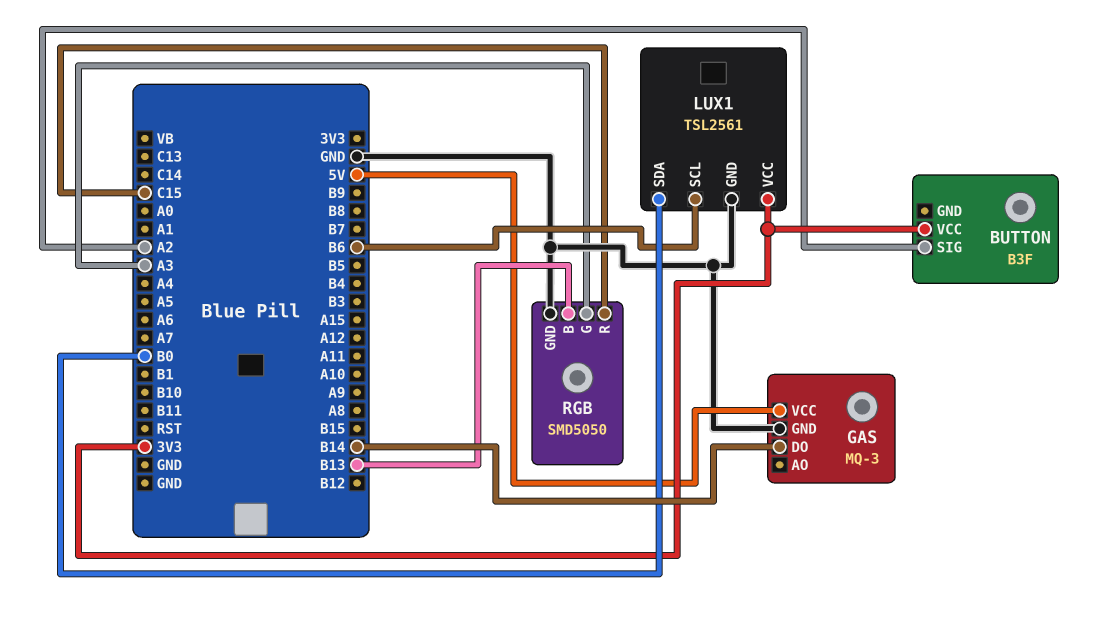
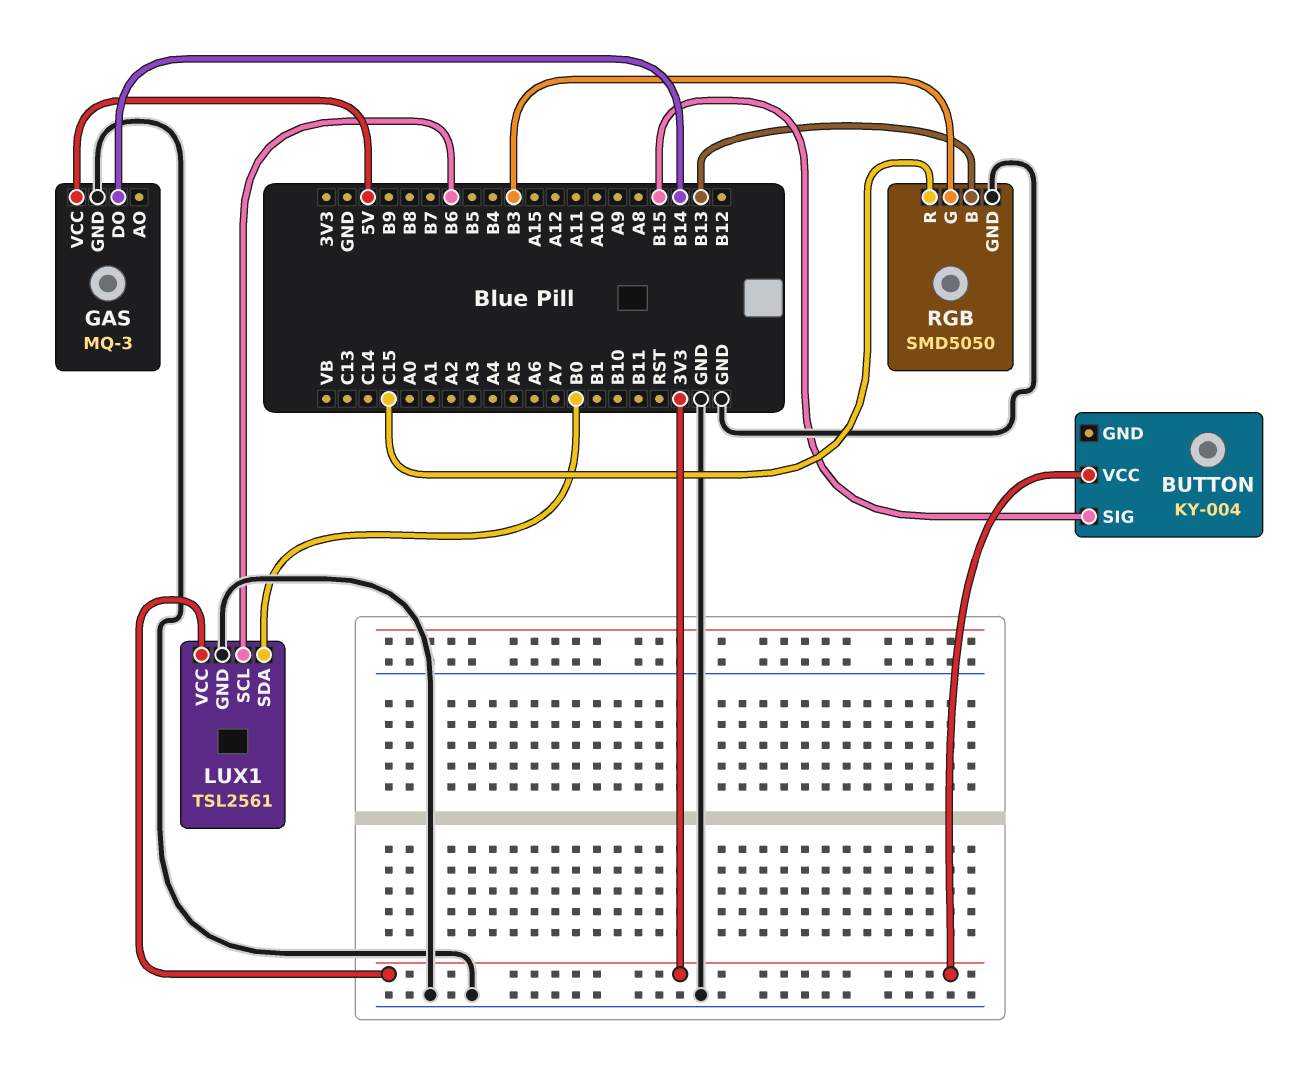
BUTTON: B3F -> KY-004
BUTTON pin SIG: A2 -> B15
RGB pin G: A3 -> B3

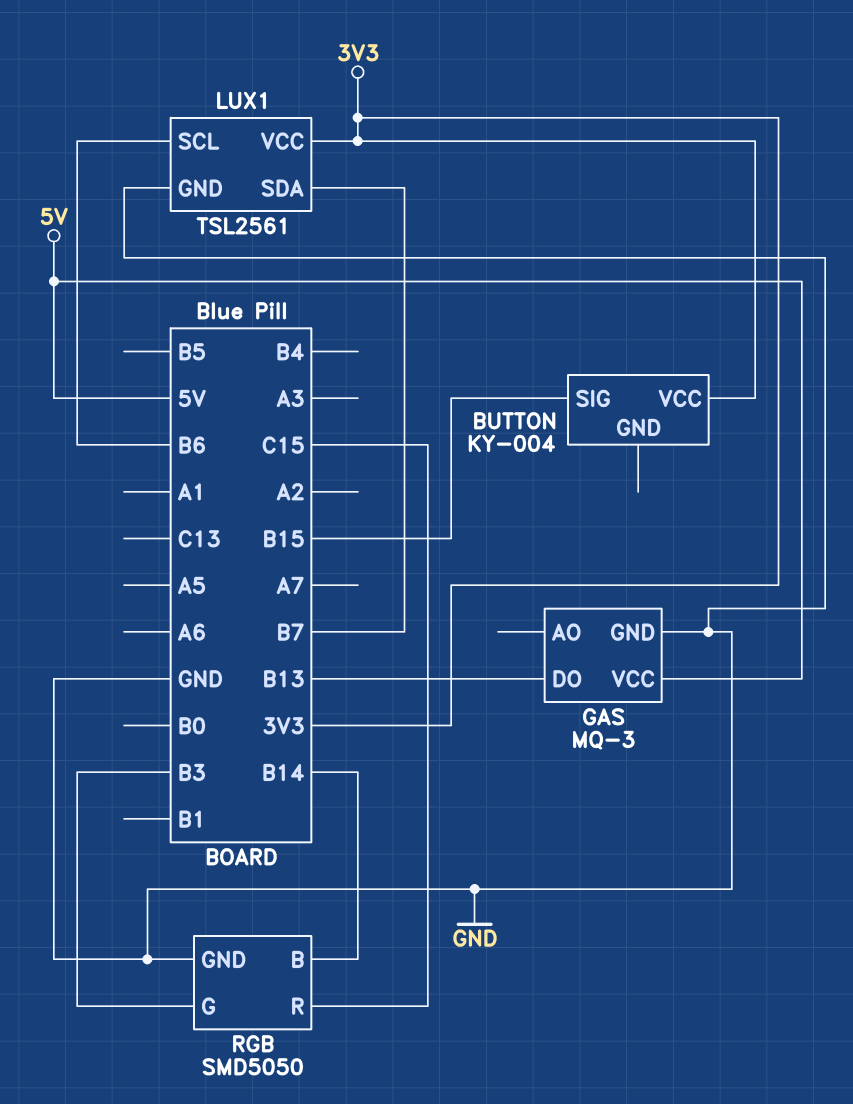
GAS pin DO: B14 -> B13
LUX1 pin SDA: B0 -> B7
RGB pin B: B13 -> B14

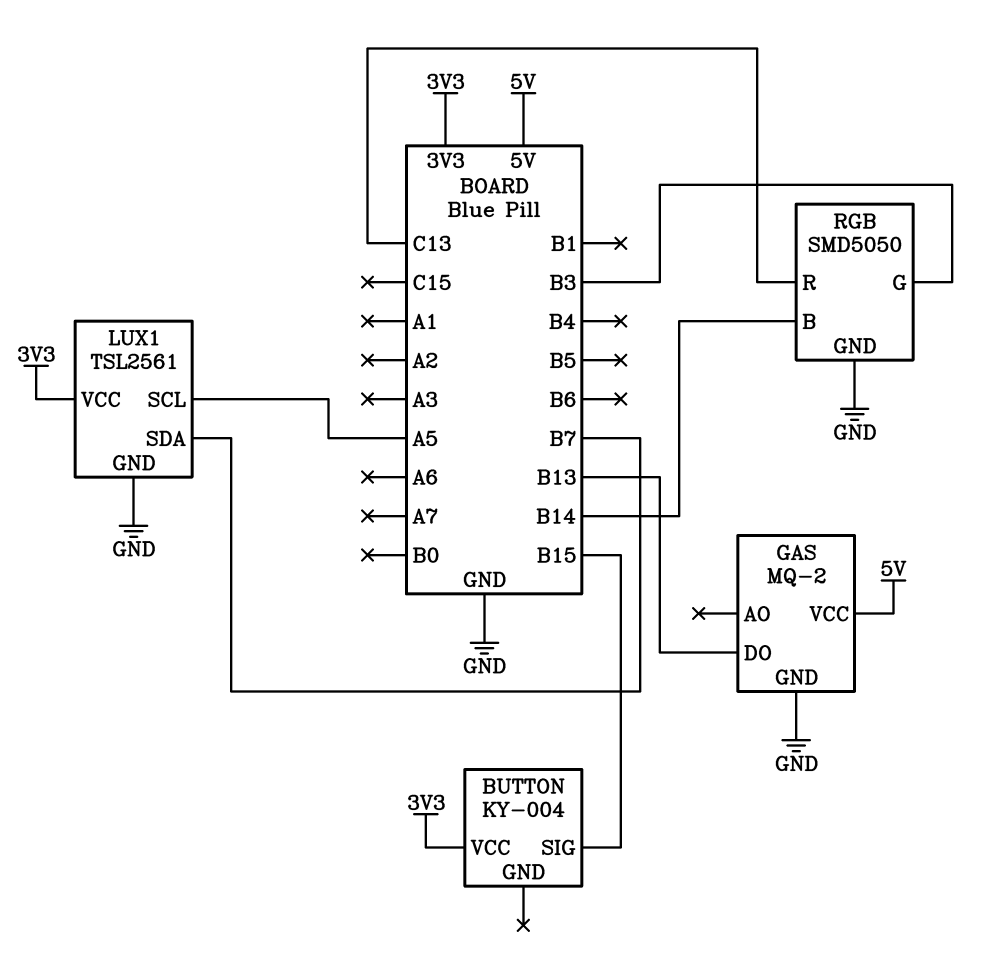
GAS: MQ-3 -> MQ-2
LUX1 pin SCL: B6 -> A5
RGB pin R: C15 -> C13

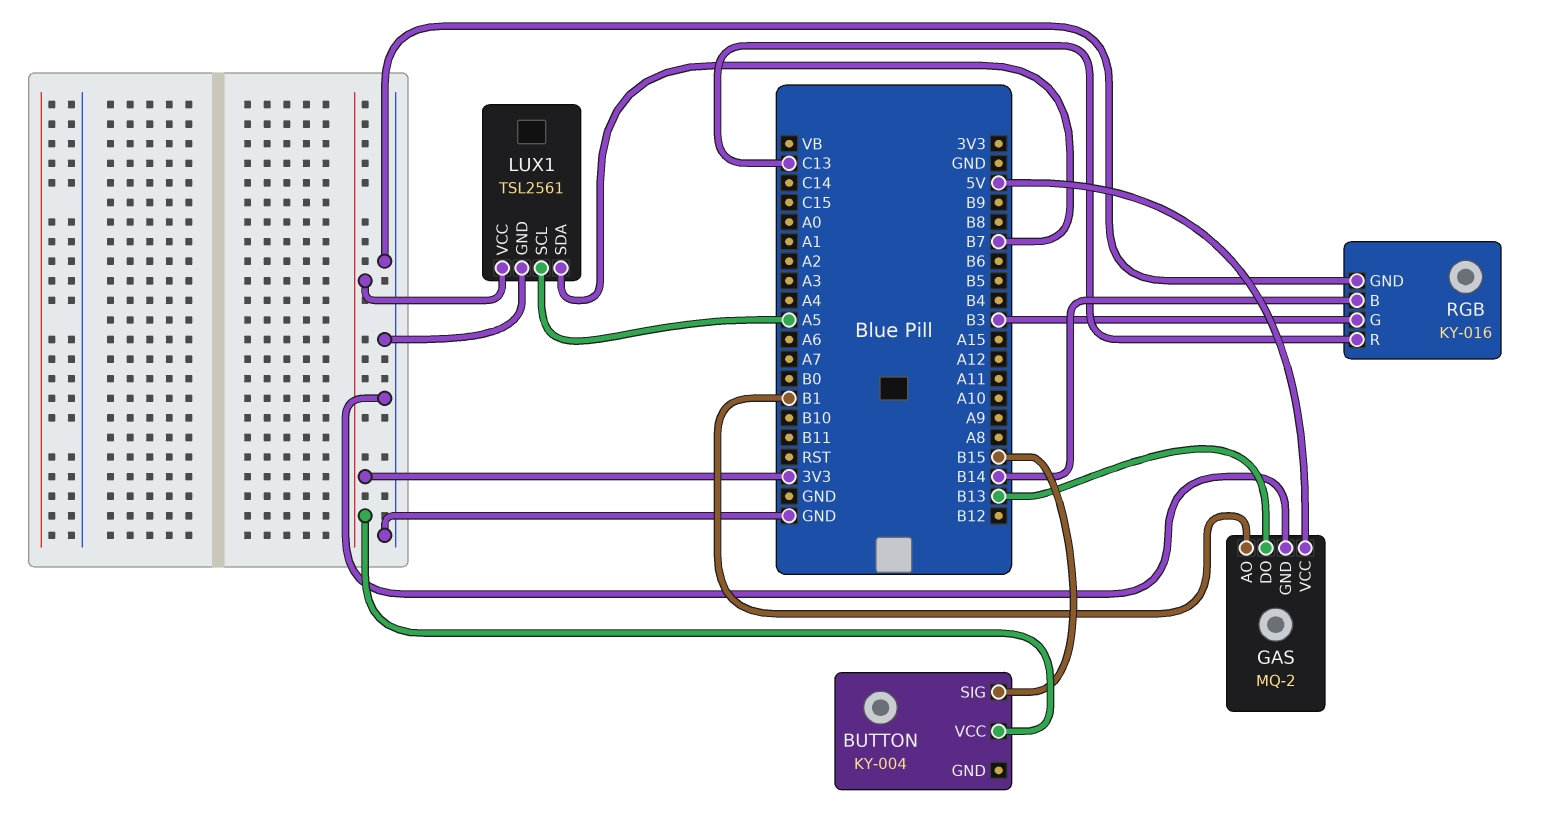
GAS pin AO: none -> B1
RGB: SMD5050 -> KY-016

